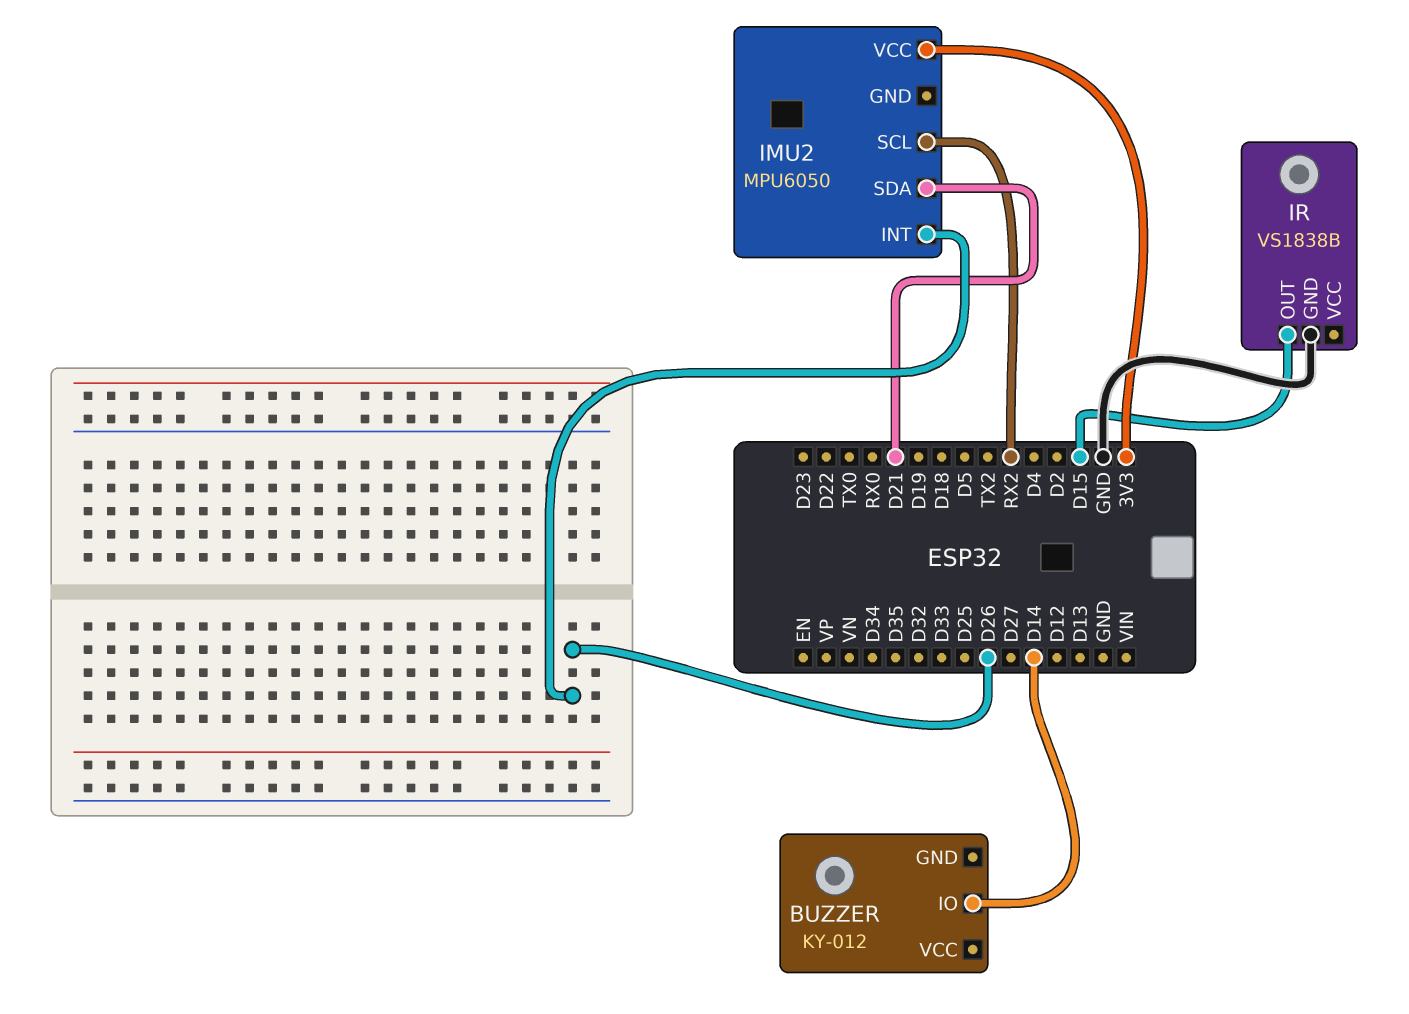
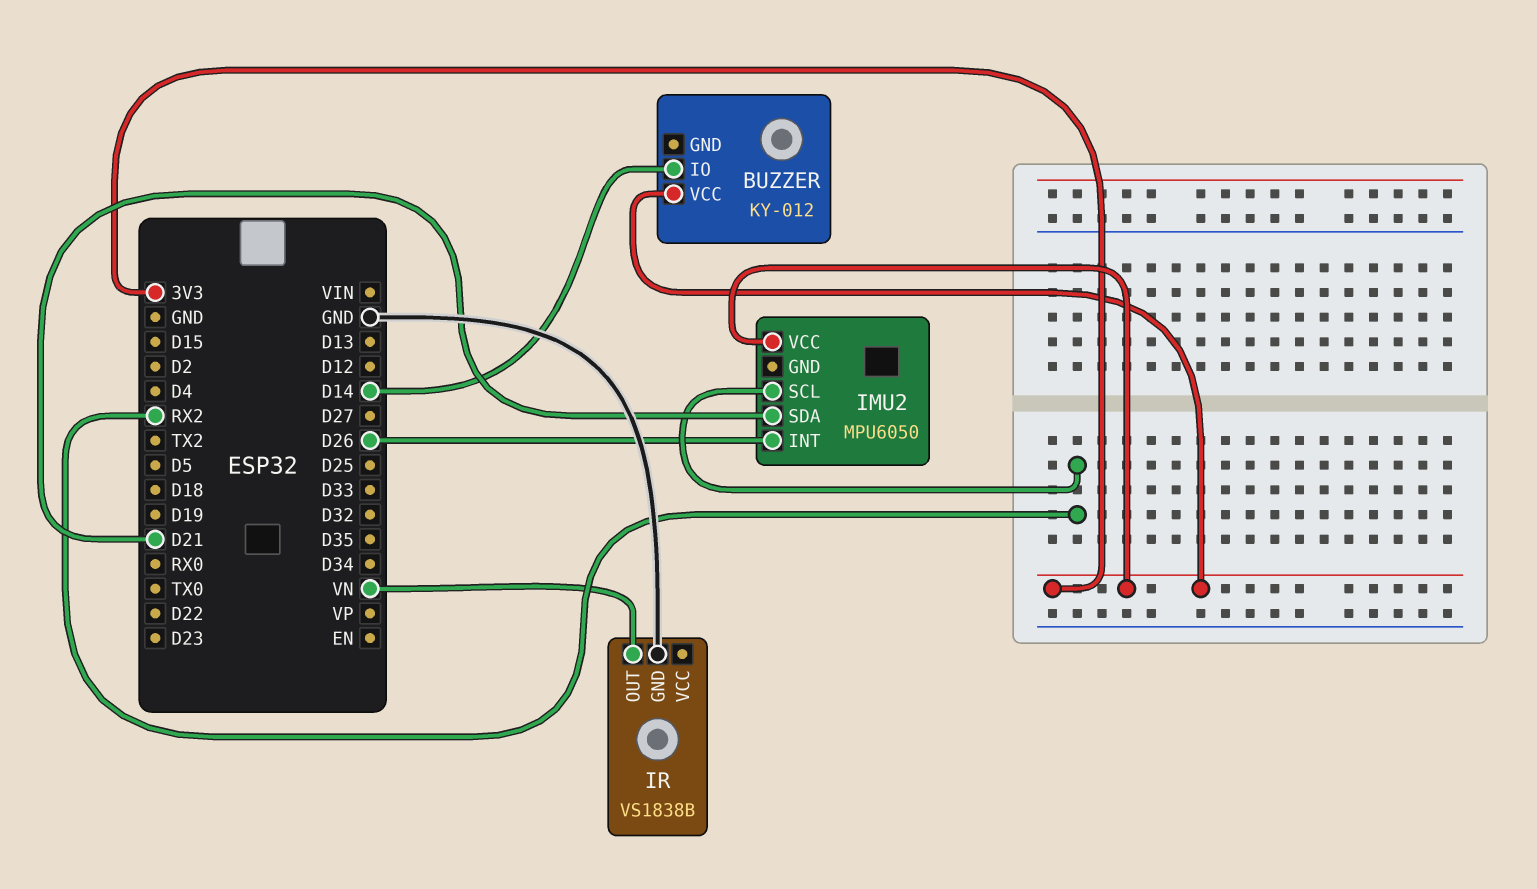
BUZZER pin VCC: none -> 3V3
IR pin OUT: D15 -> VN

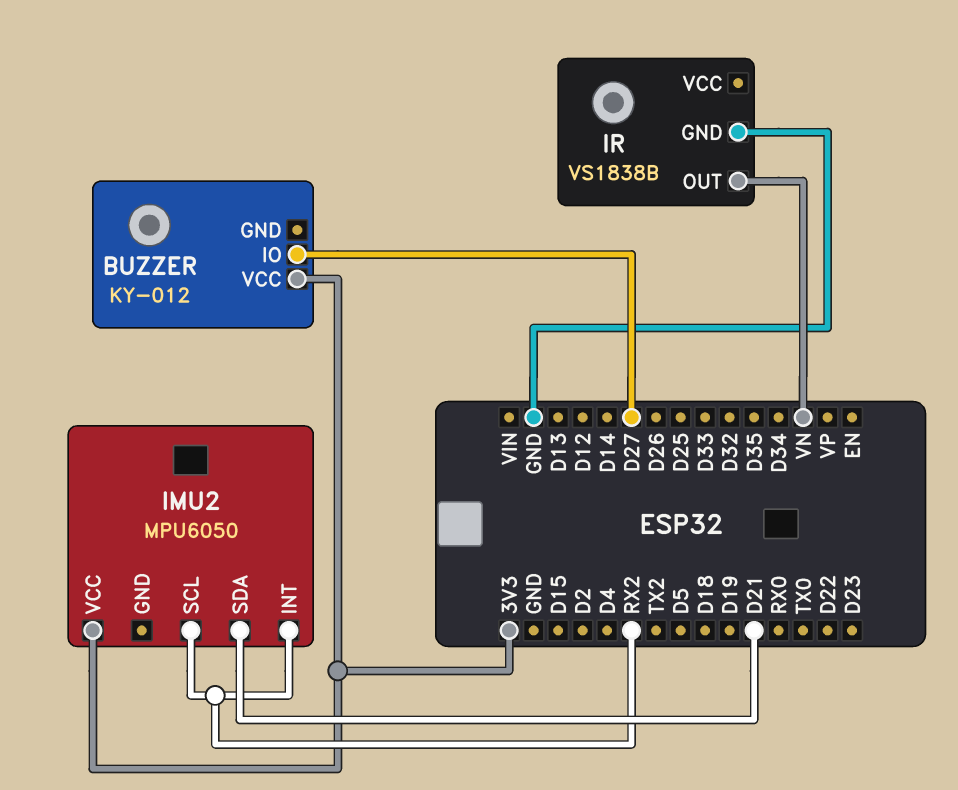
BUZZER pin IO: D14 -> D27
IMU2 pin INT: D26 -> RX2

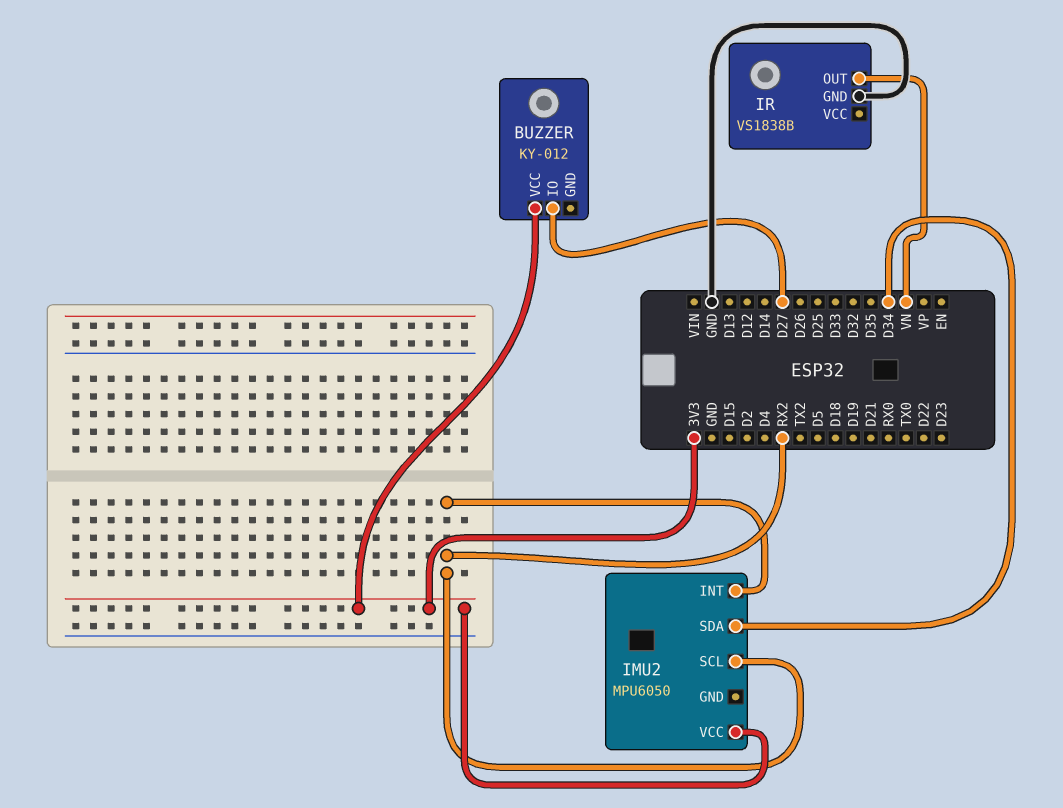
IMU2 pin SDA: D21 -> D34

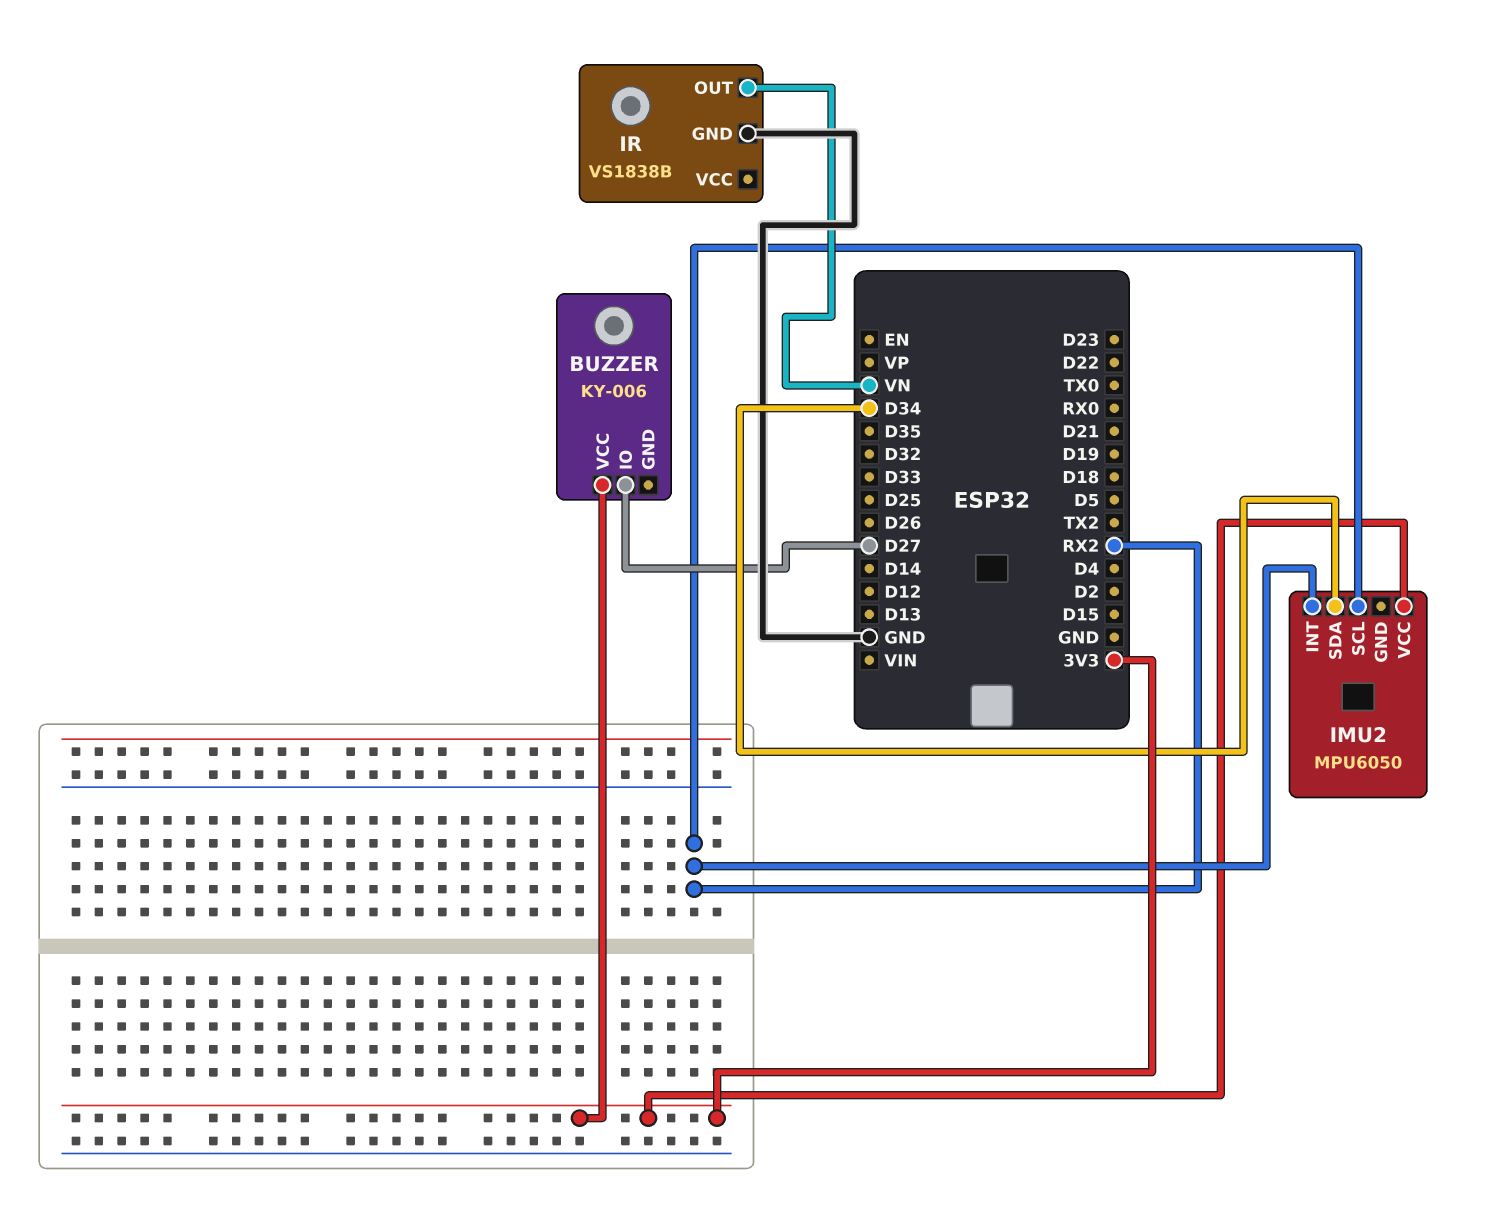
BUZZER: KY-012 -> KY-006

